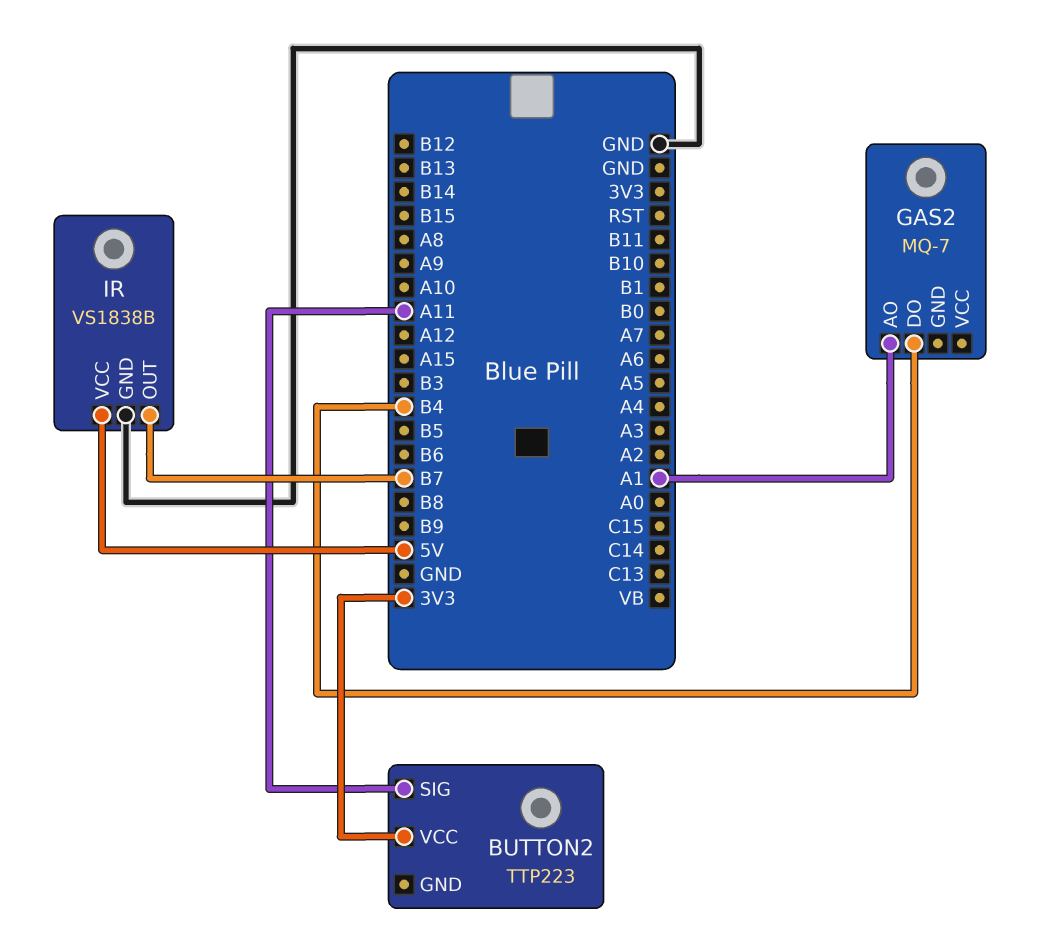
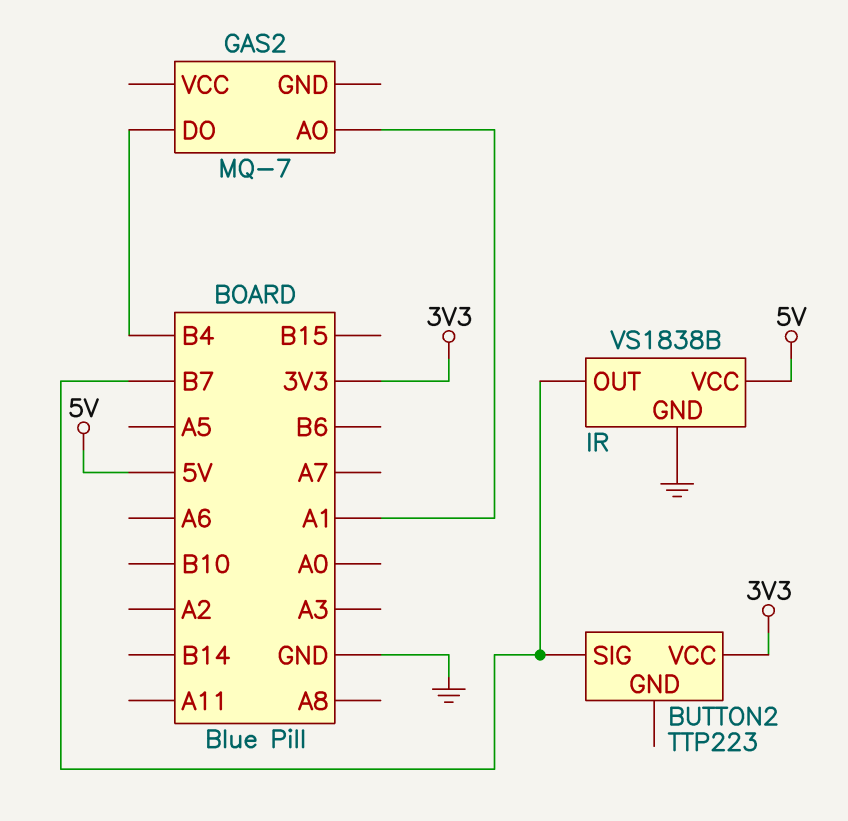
BUTTON2 pin SIG: A11 -> B7

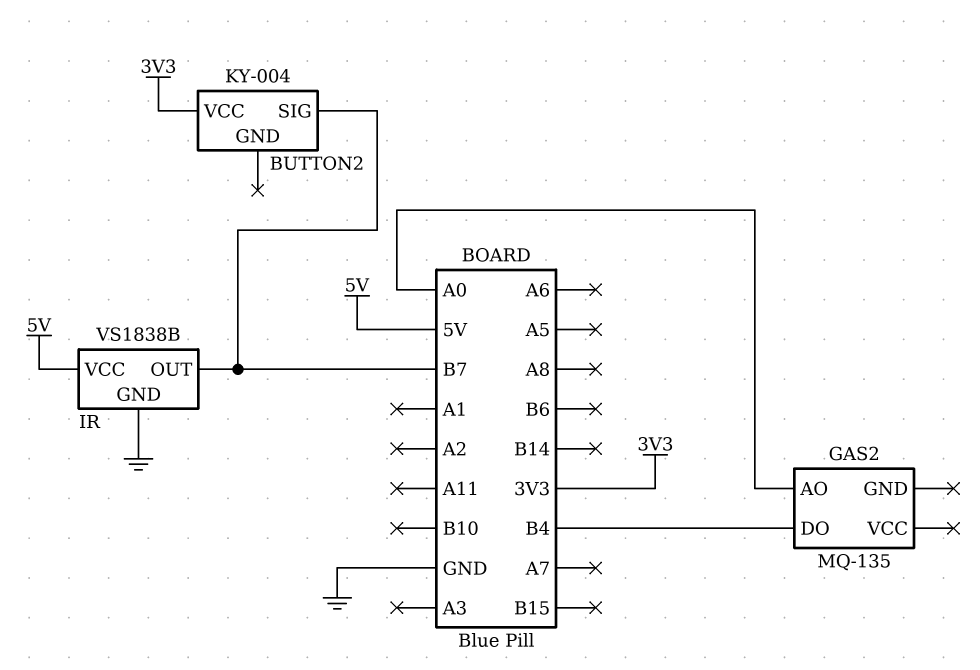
BUTTON2: TTP223 -> KY-004
GAS2: MQ-7 -> MQ-135
GAS2 pin AO: A1 -> A0

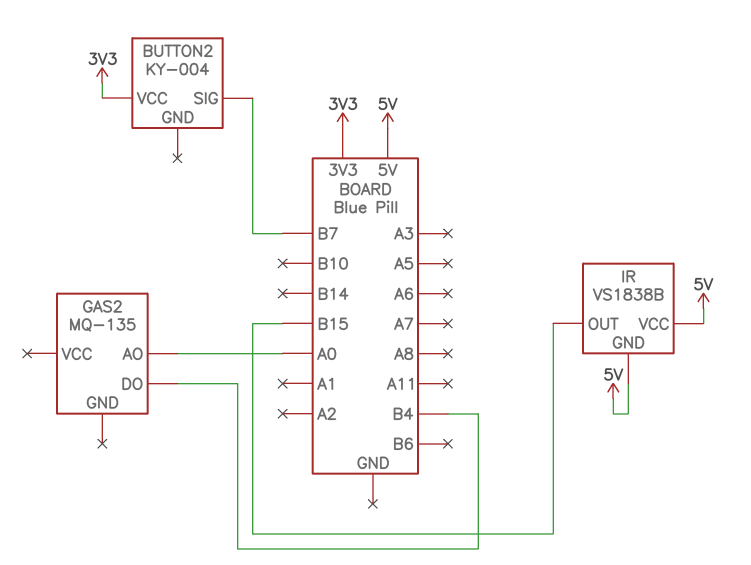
IR pin GND: GND -> 5V
IR pin OUT: B7 -> B15

